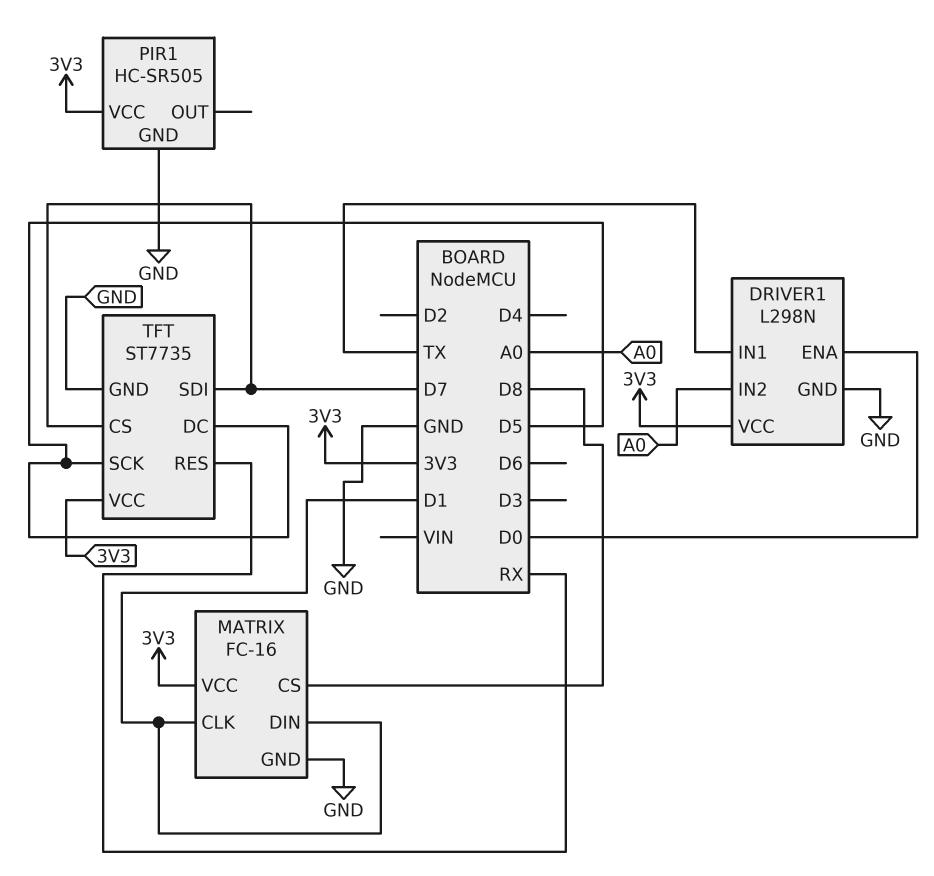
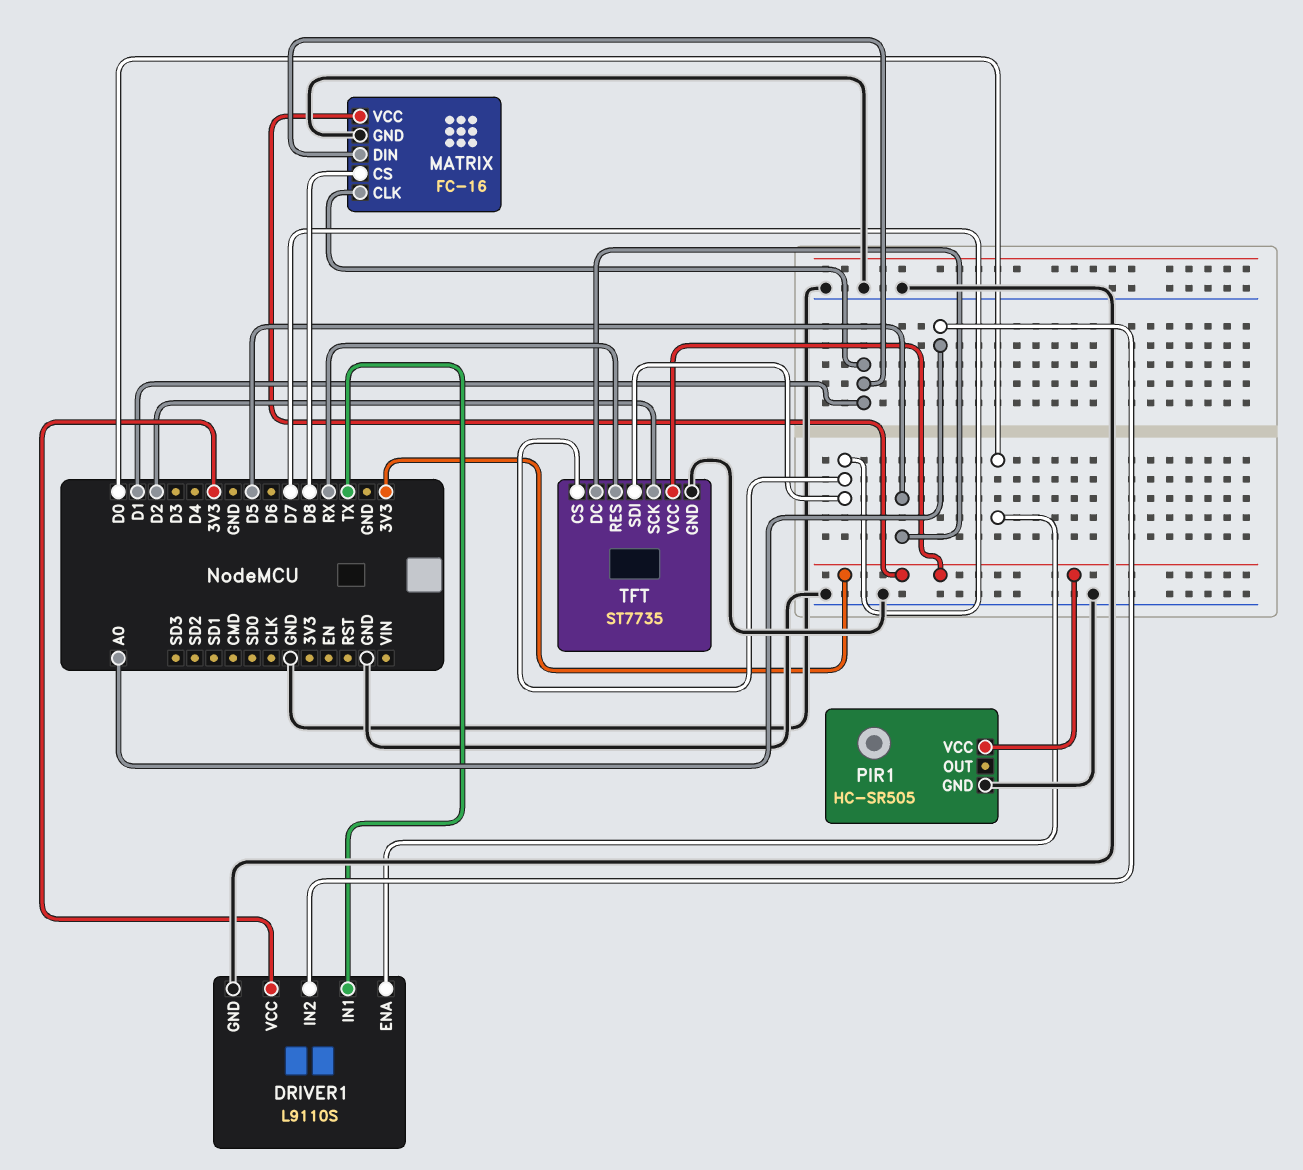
DRIVER1: L298N -> L9110S
TFT pin SCK: D5 -> D2

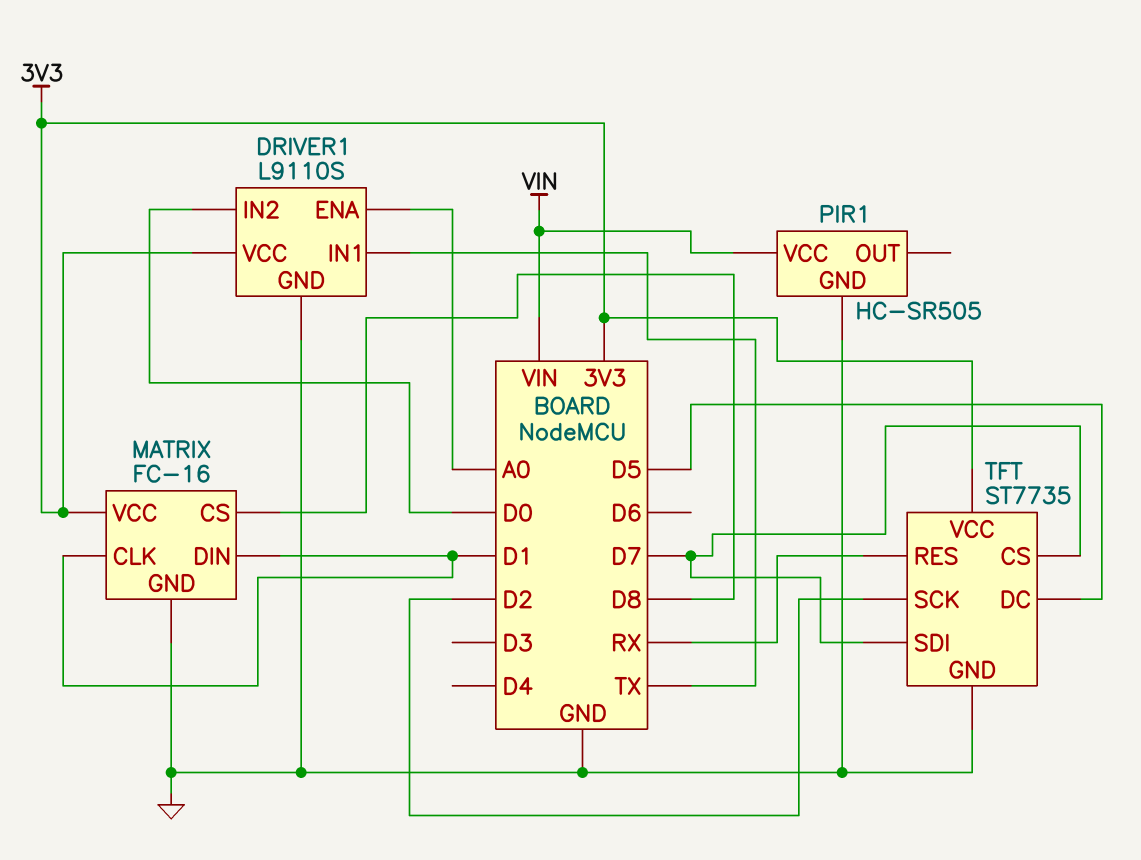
DRIVER1 pin ENA: D0 -> A0
DRIVER1 pin IN2: A0 -> D0
PIR1 pin VCC: 3V3 -> VIN

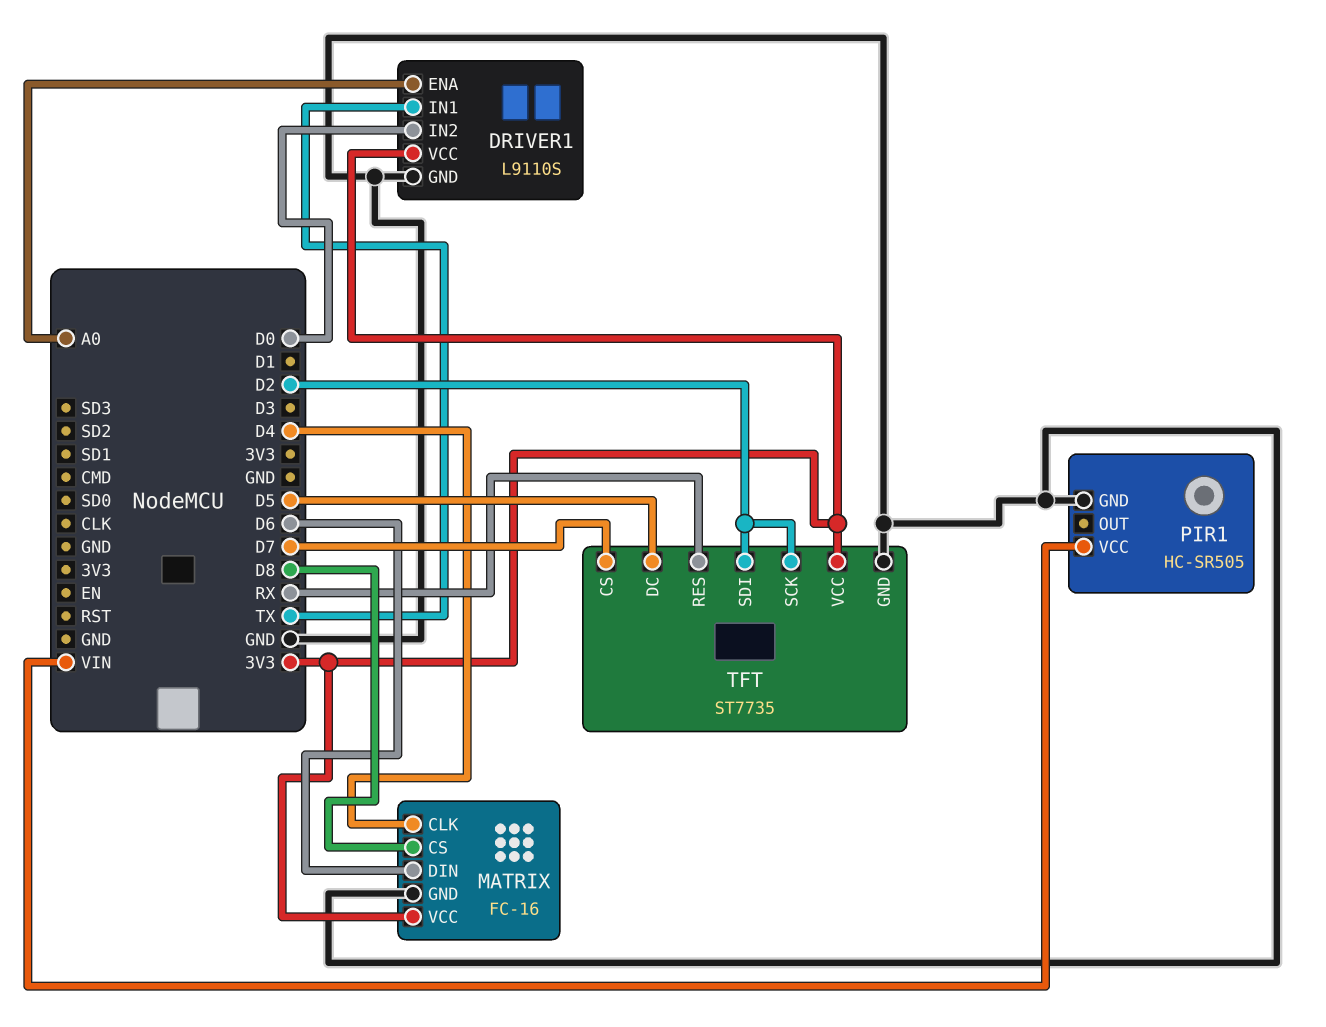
MATRIX pin CLK: D1 -> D4
MATRIX pin DIN: D1 -> D6
TFT pin SDI: D7 -> D2

